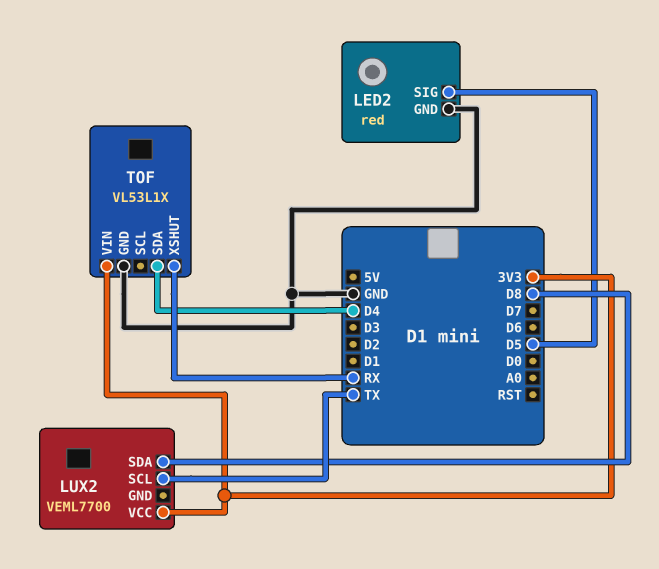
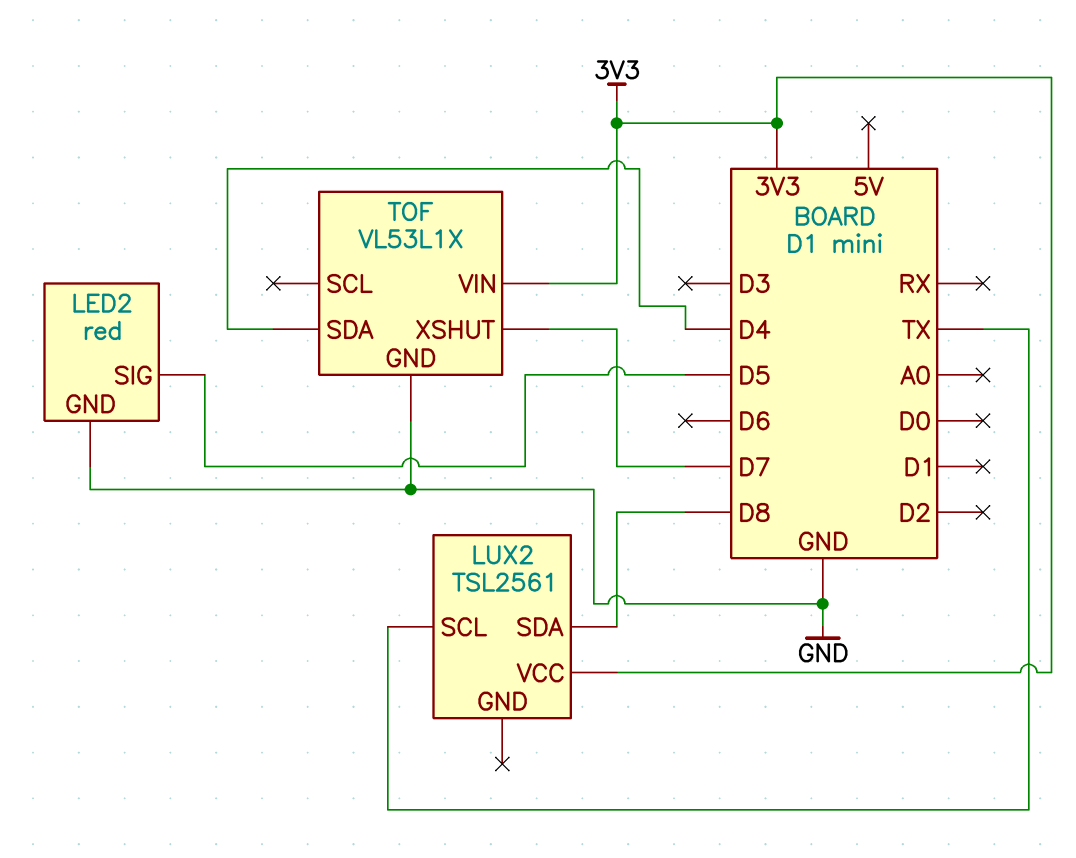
LUX2: VEML7700 -> TSL2561
TOF pin XSHUT: RX -> D7

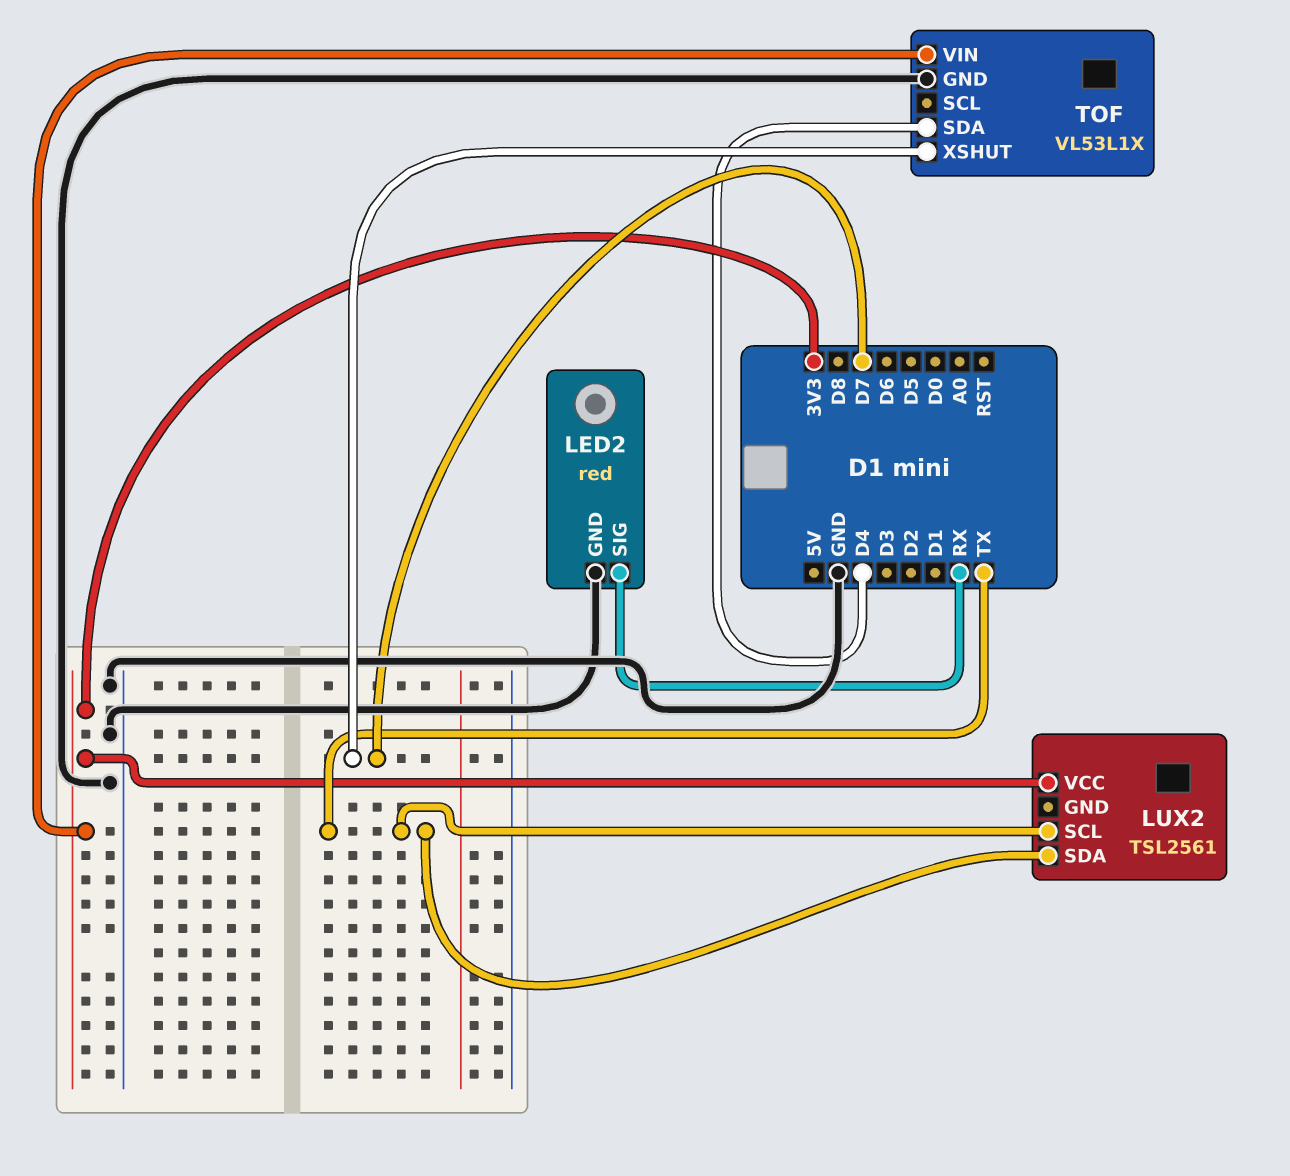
LED2 pin SIG: D5 -> RX
LUX2 pin SDA: D8 -> TX

